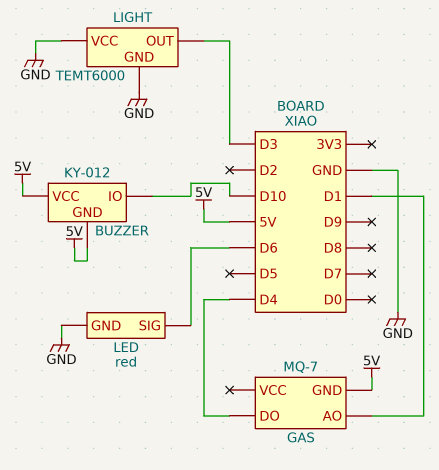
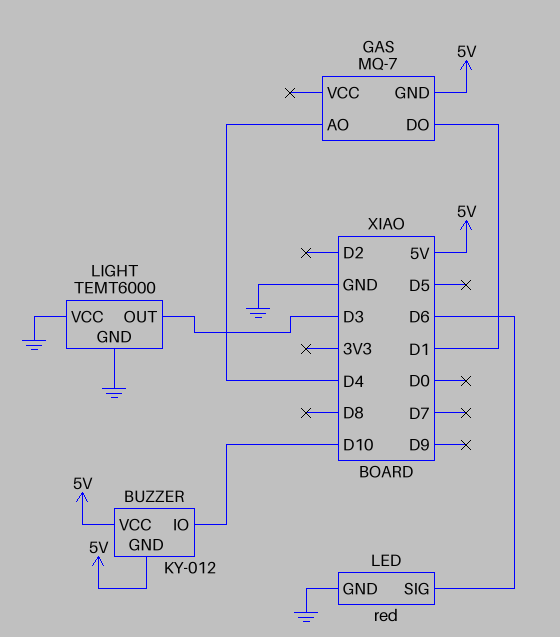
GAS pin AO: D1 -> D4
GAS pin DO: D4 -> D1

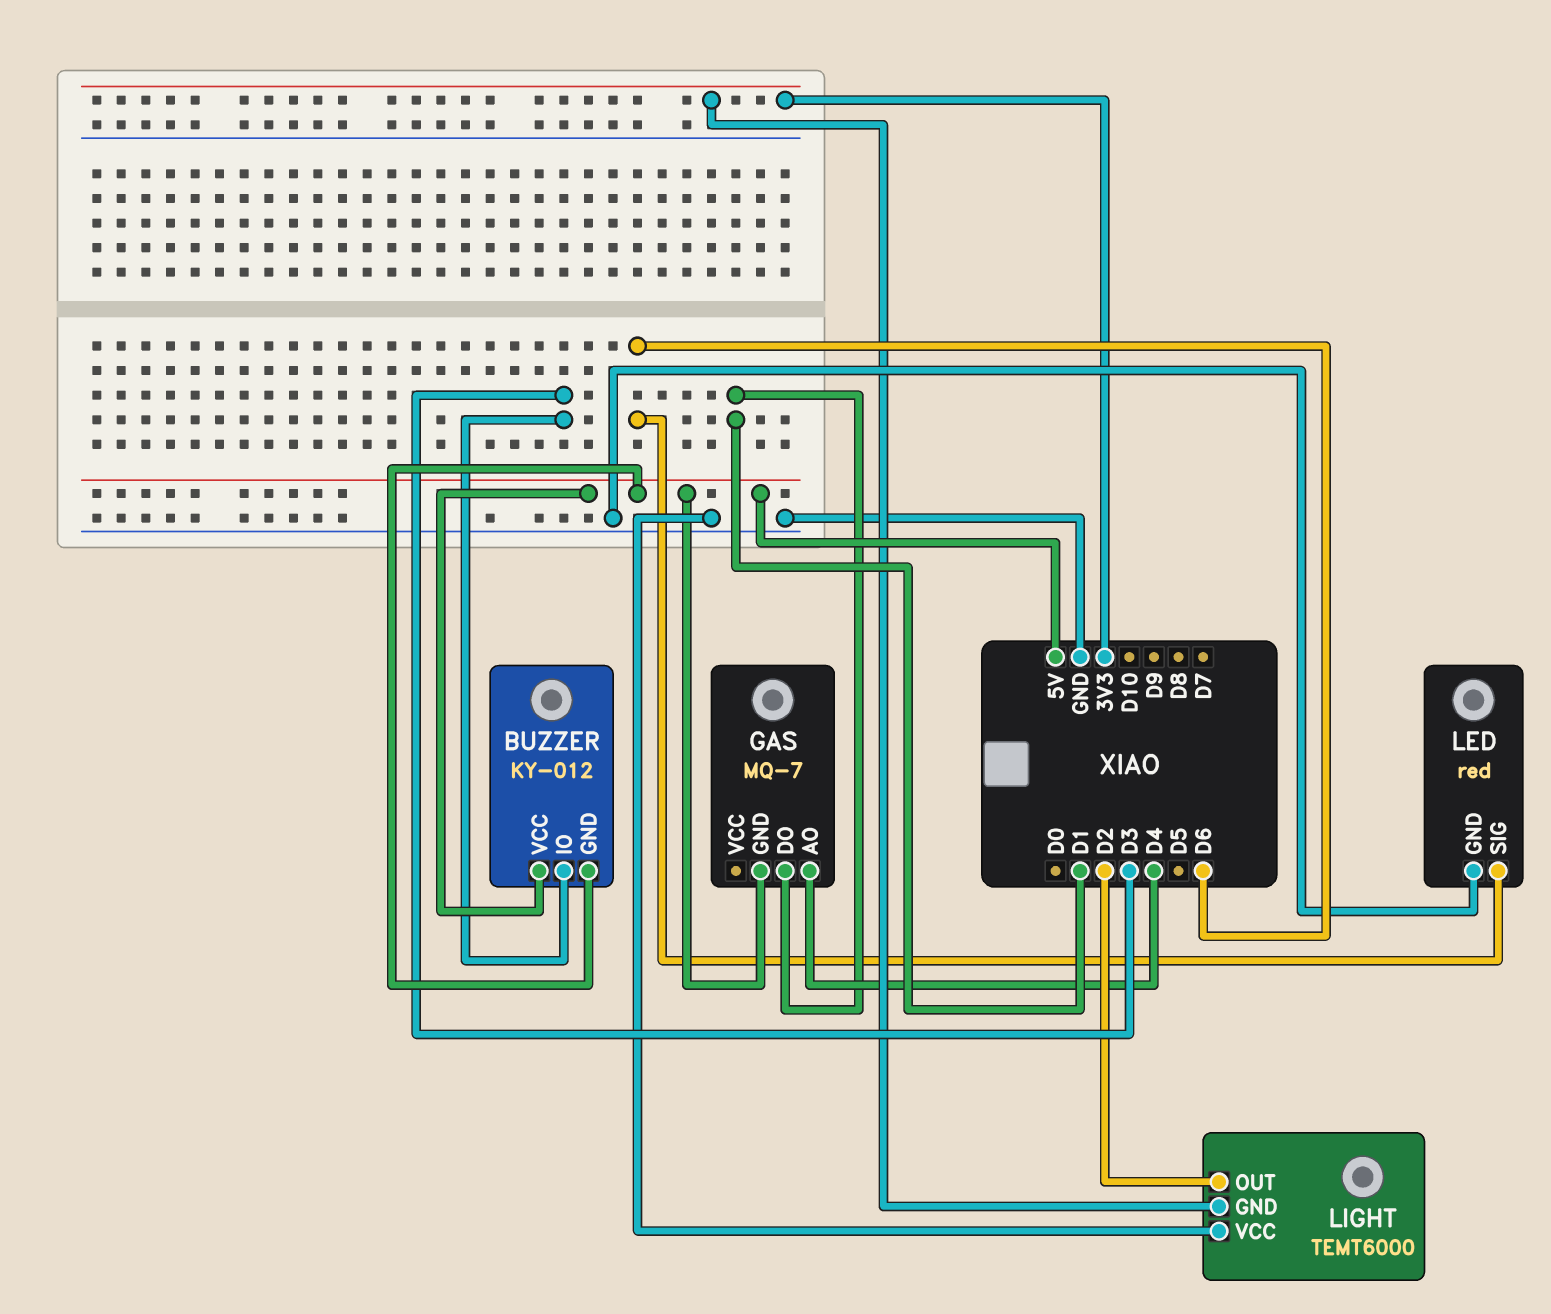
BUZZER pin IO: D10 -> D3
LIGHT pin GND: GND -> 3V3
LIGHT pin OUT: D3 -> D2

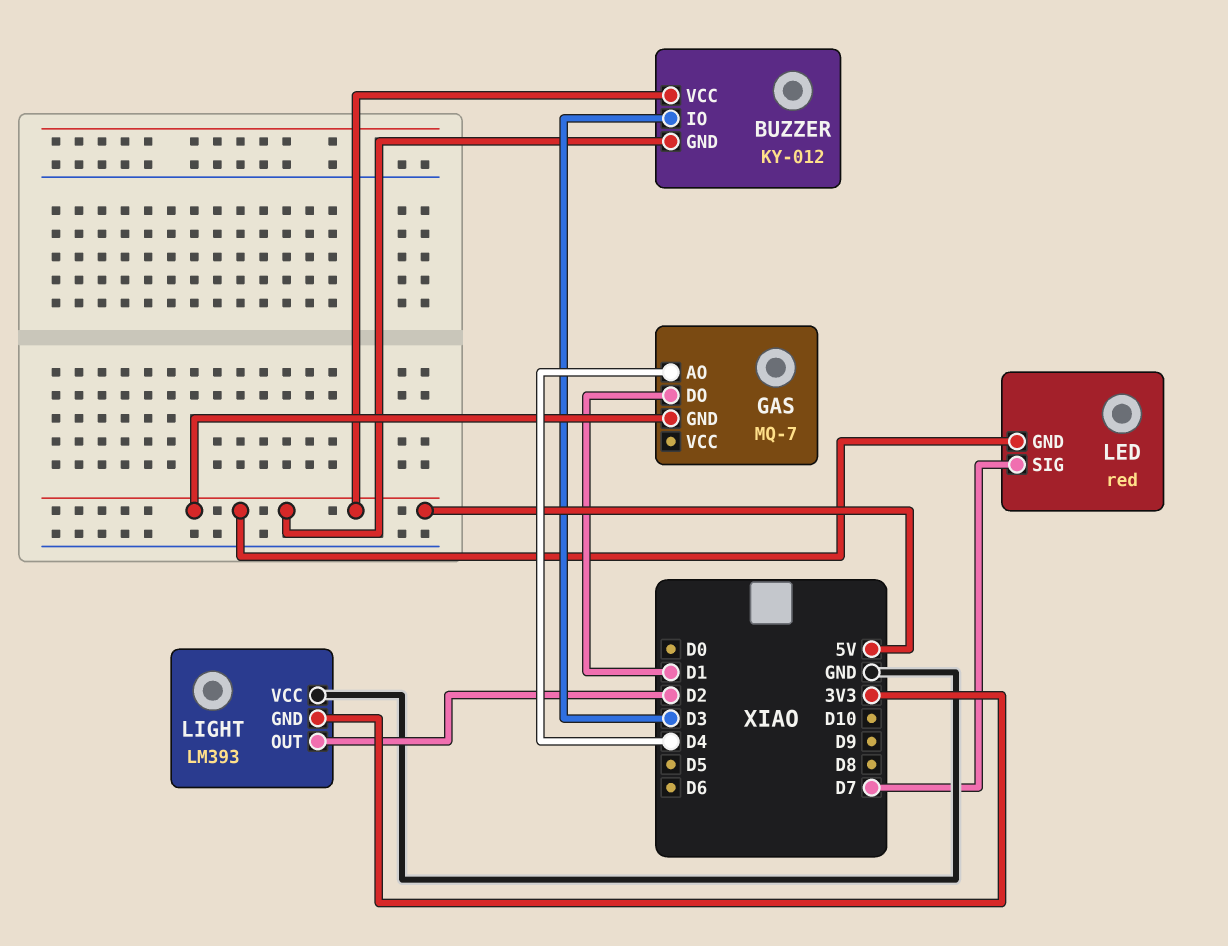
LED pin GND: GND -> 5V
LED pin SIG: D6 -> D7
LIGHT: TEMT6000 -> LM393

